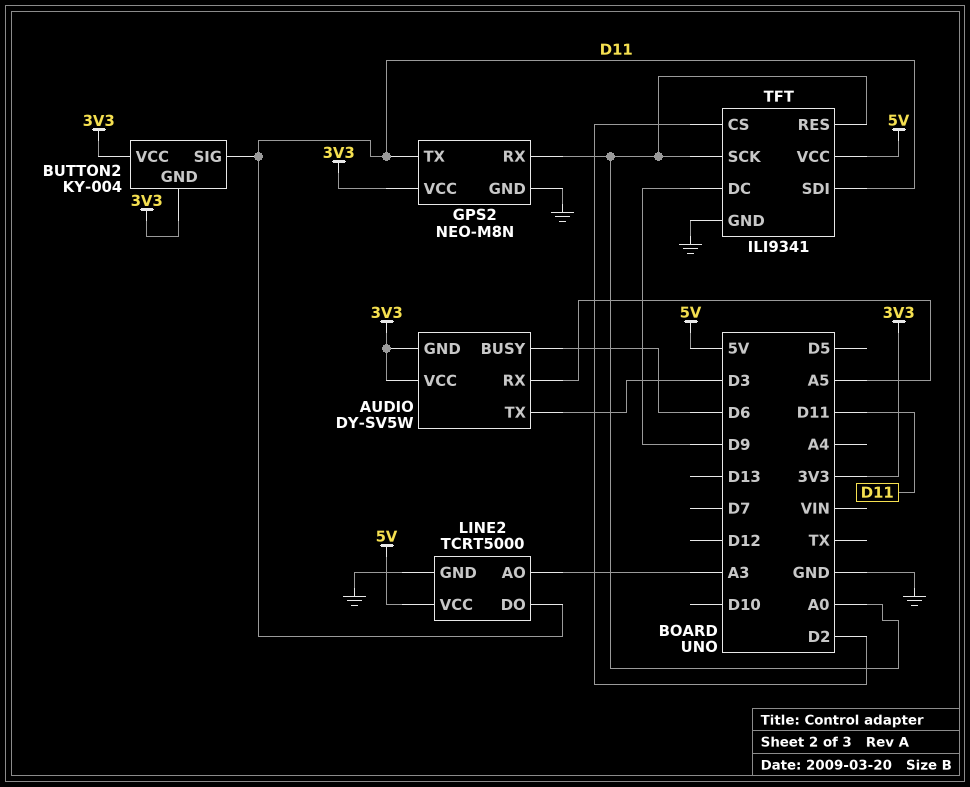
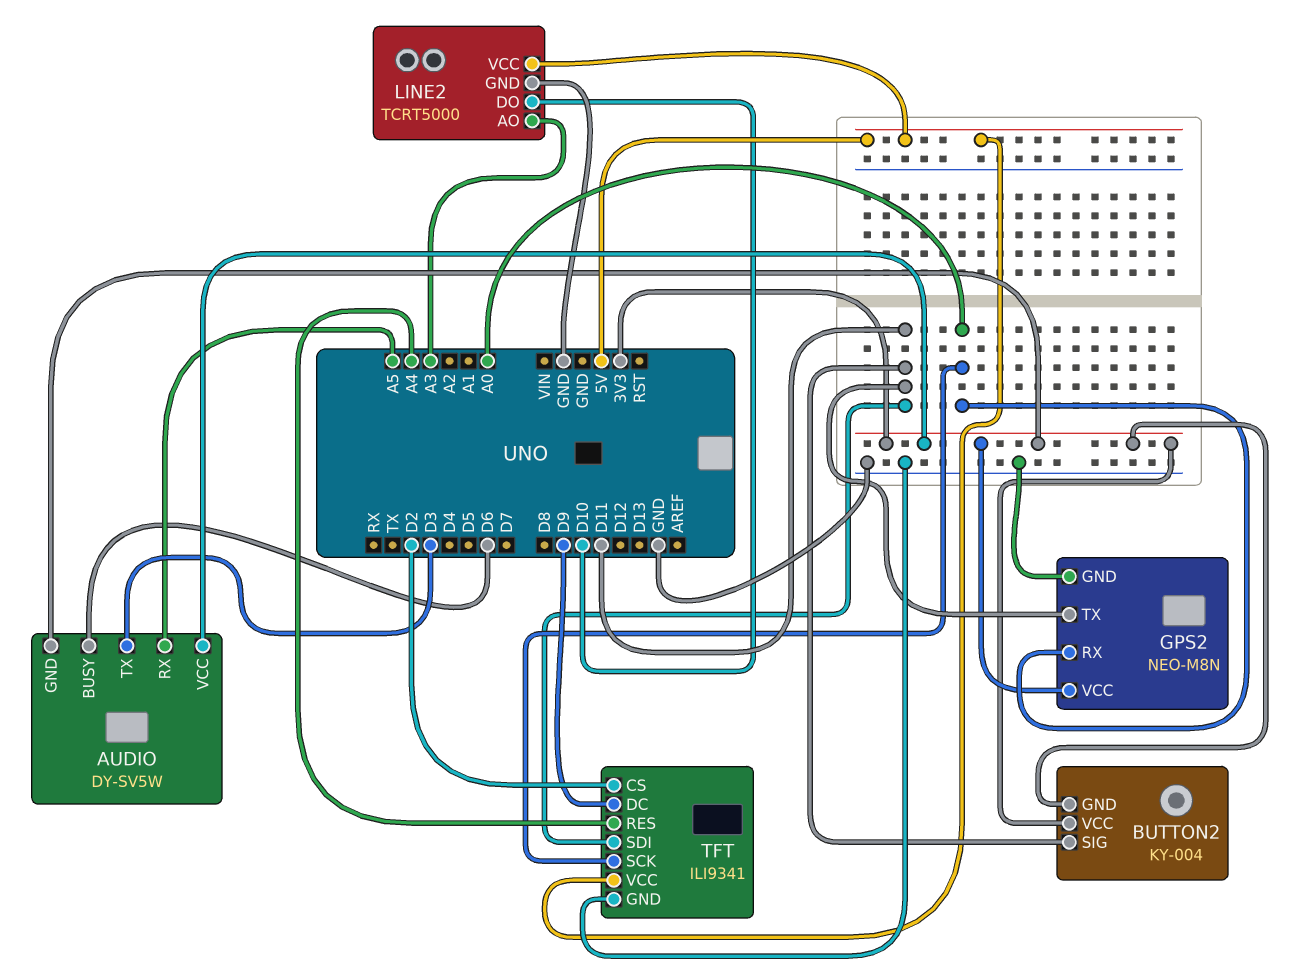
LINE2 pin DO: D11 -> D10
TFT pin RES: A0 -> A4

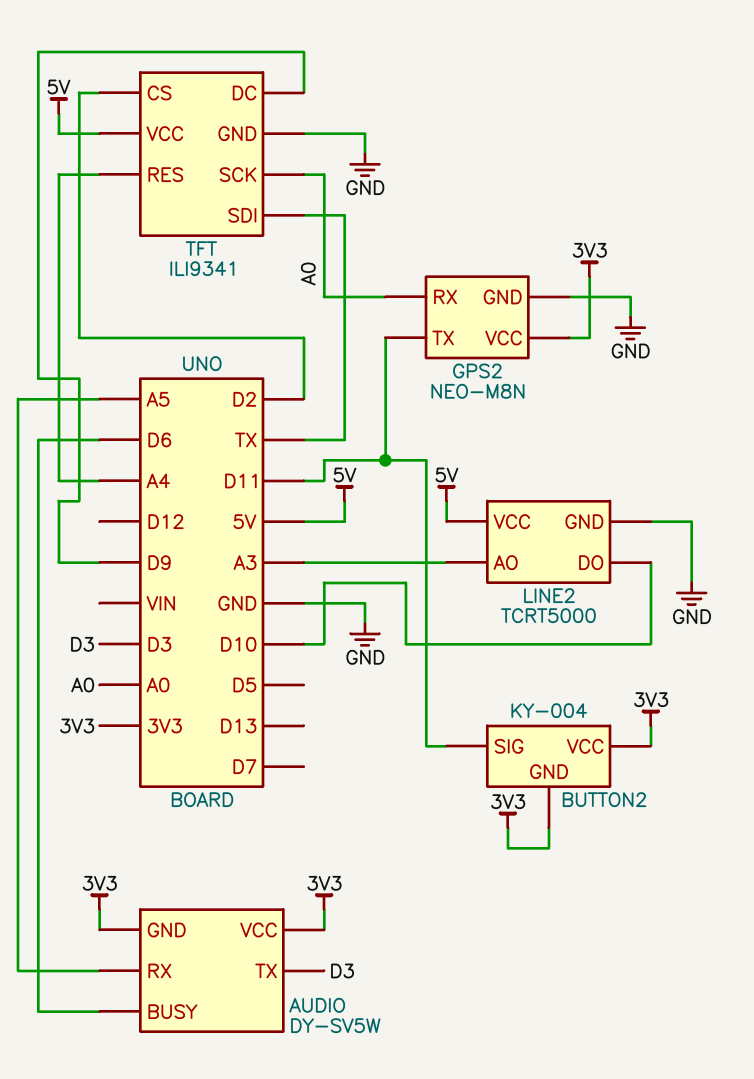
TFT pin SDI: D11 -> TX

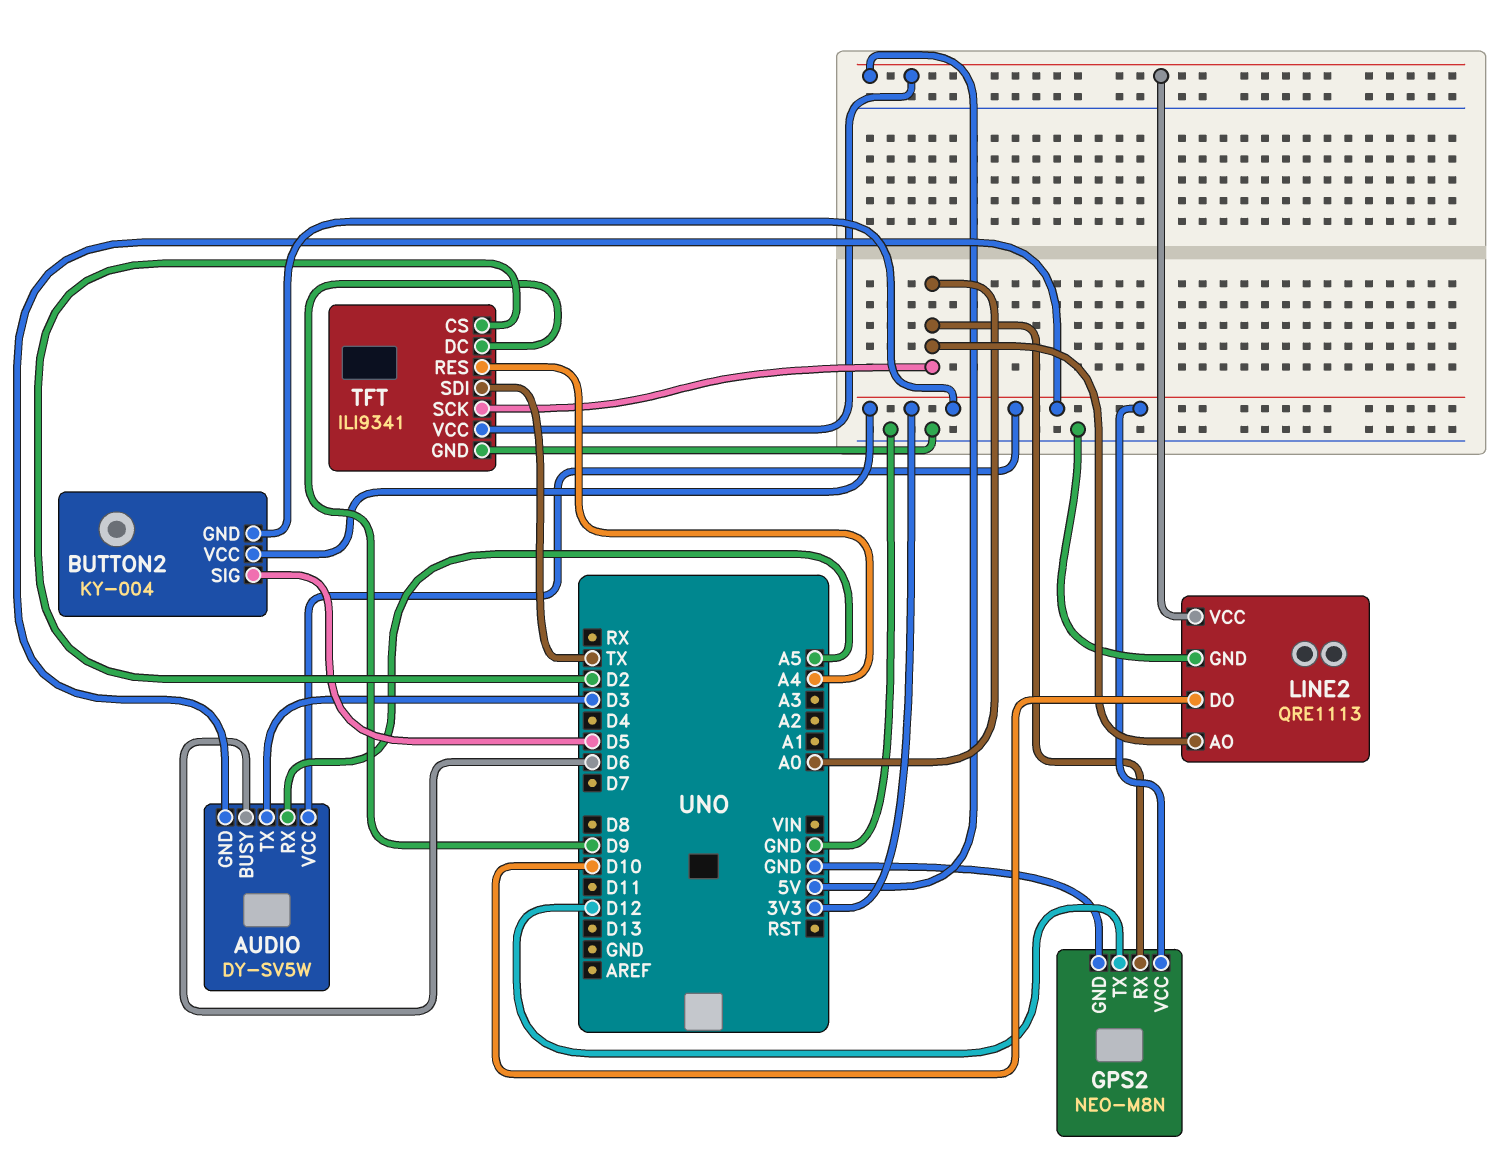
BUTTON2 pin SIG: D11 -> D5
GPS2 pin TX: D11 -> D12
LINE2: TCRT5000 -> QRE1113
LINE2 pin AO: A3 -> A0

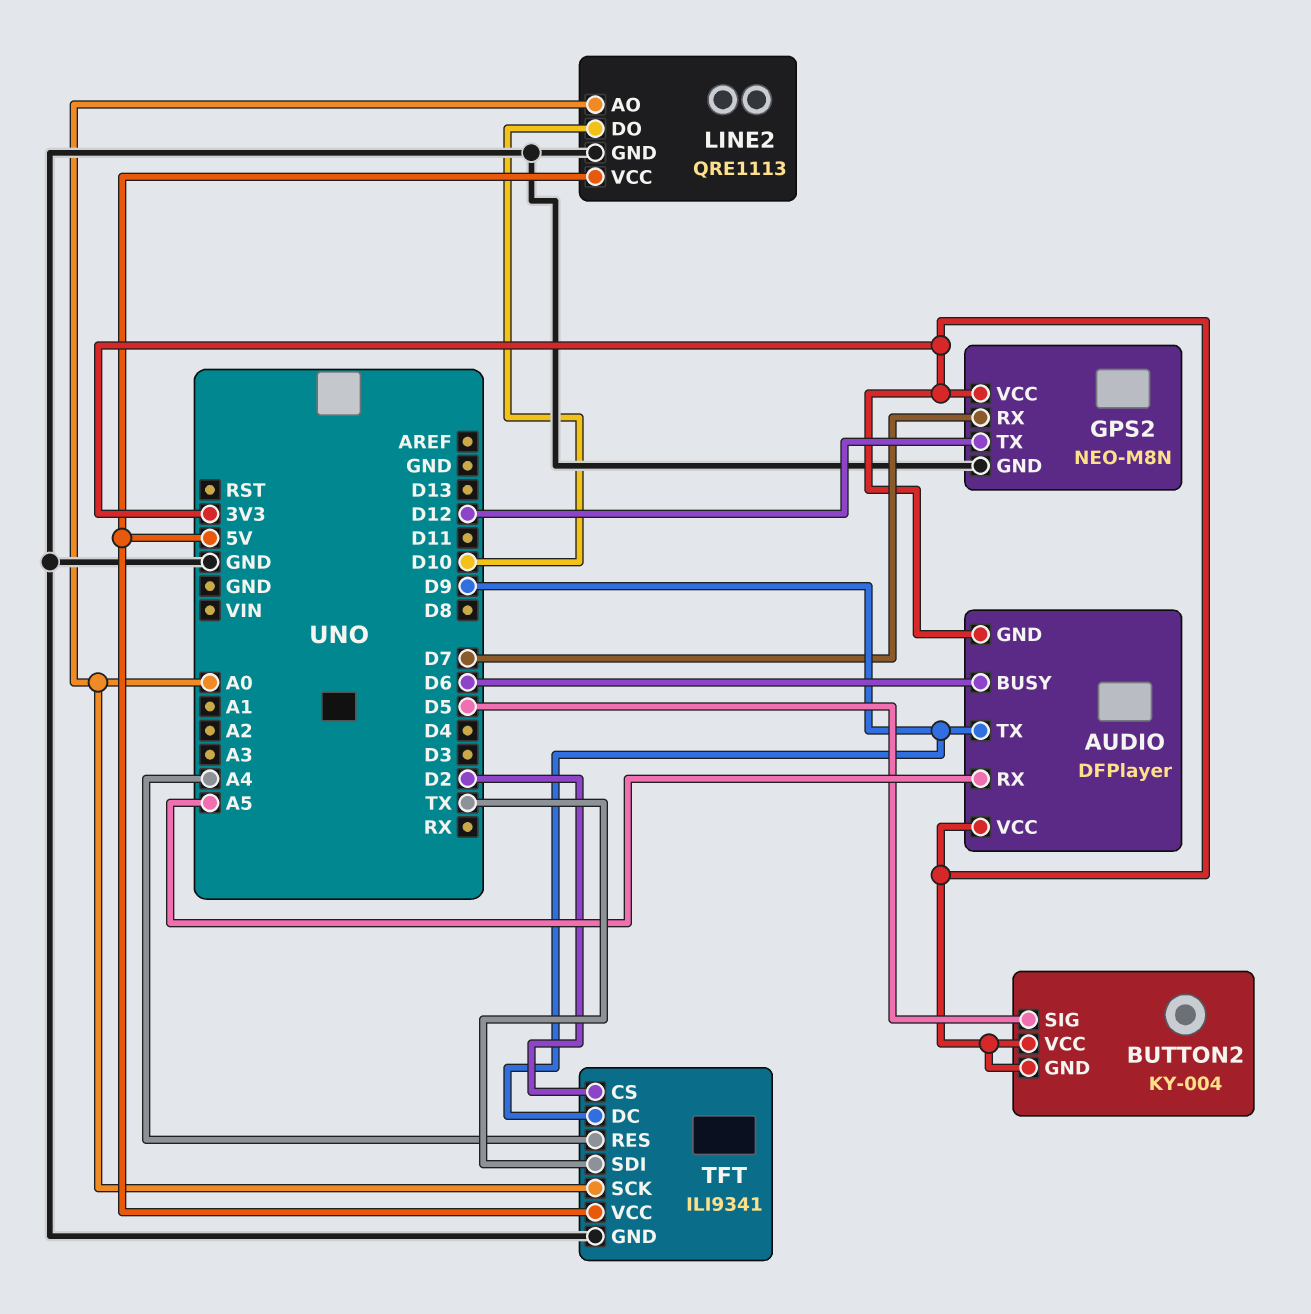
AUDIO: DY-SV5W -> DFPlayer
AUDIO pin TX: D3 -> D9
GPS2 pin RX: A0 -> D7

